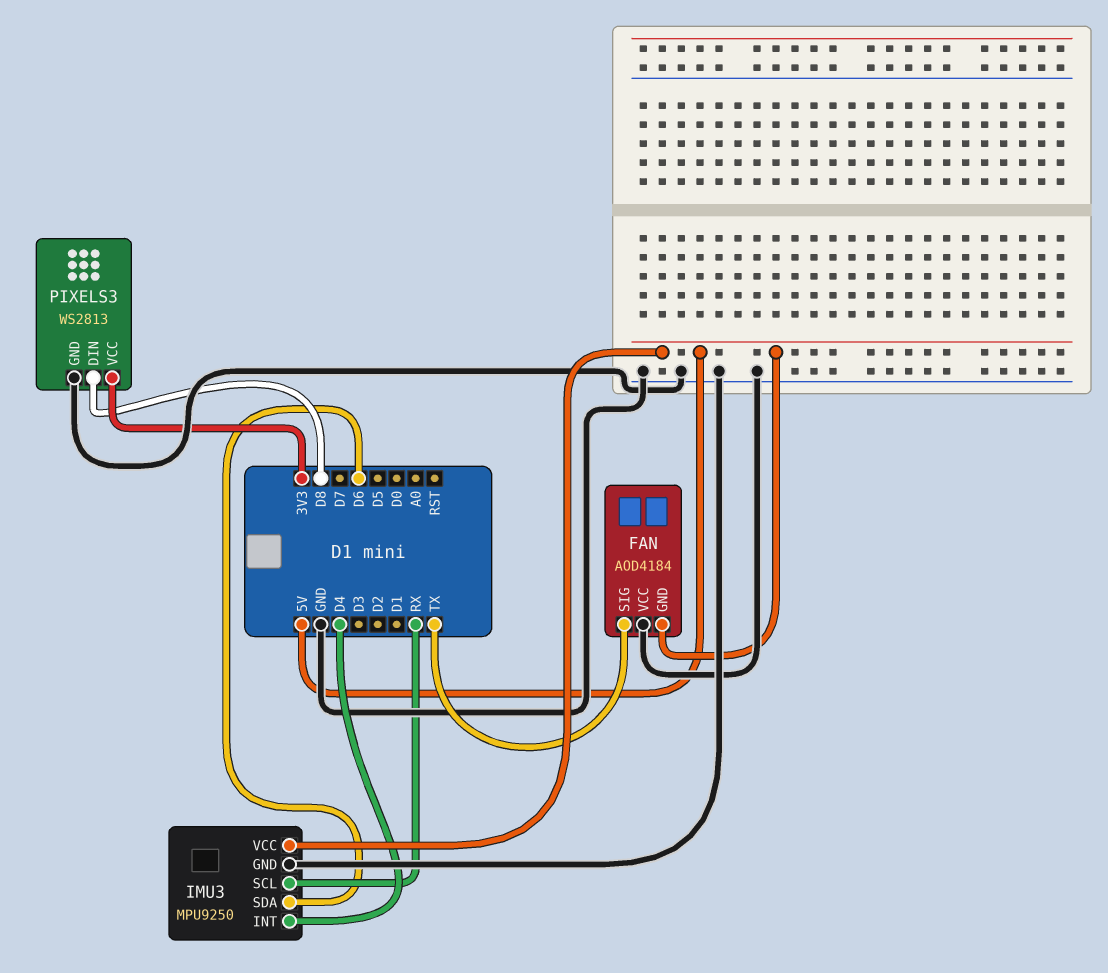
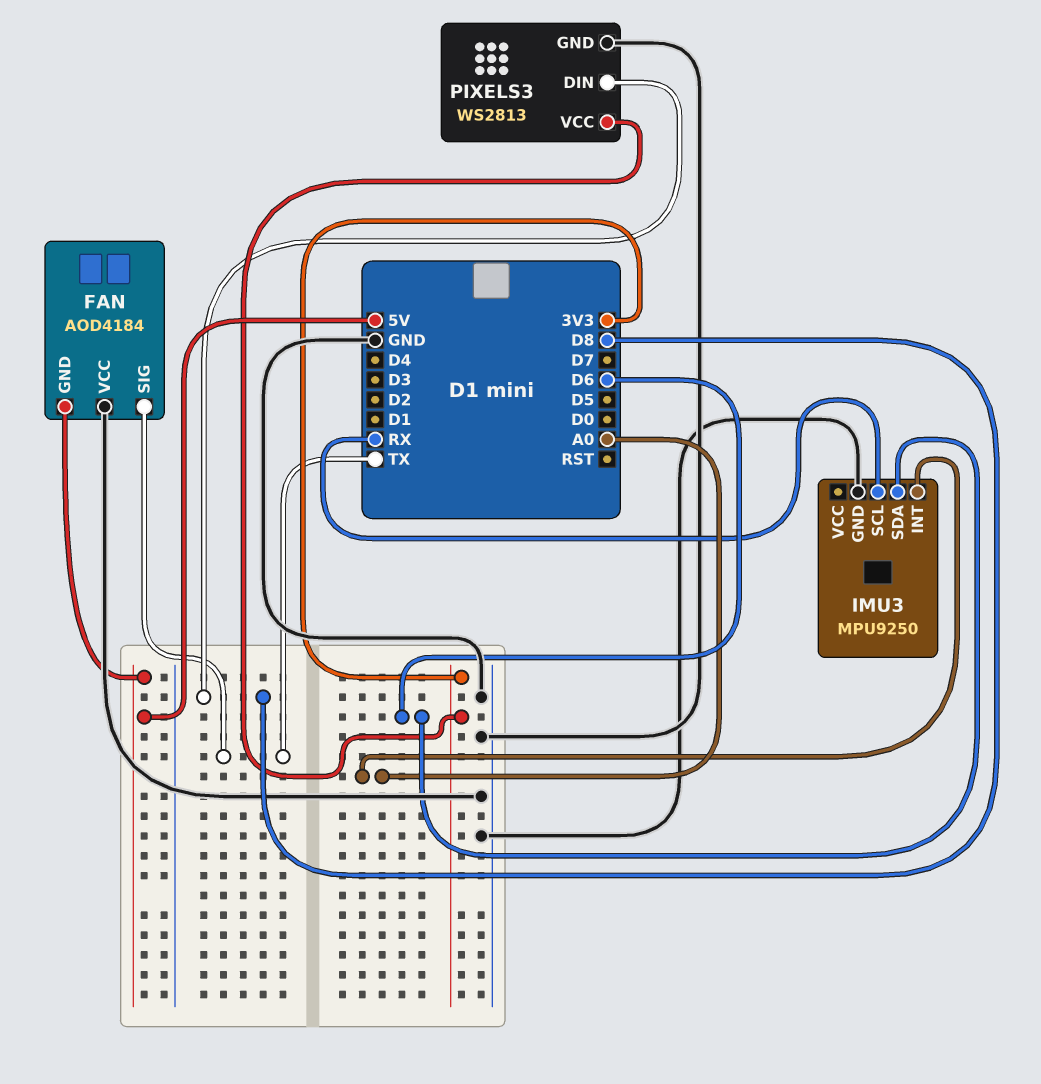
IMU3 pin INT: D4 -> A0
IMU3 pin VCC: 5V -> none

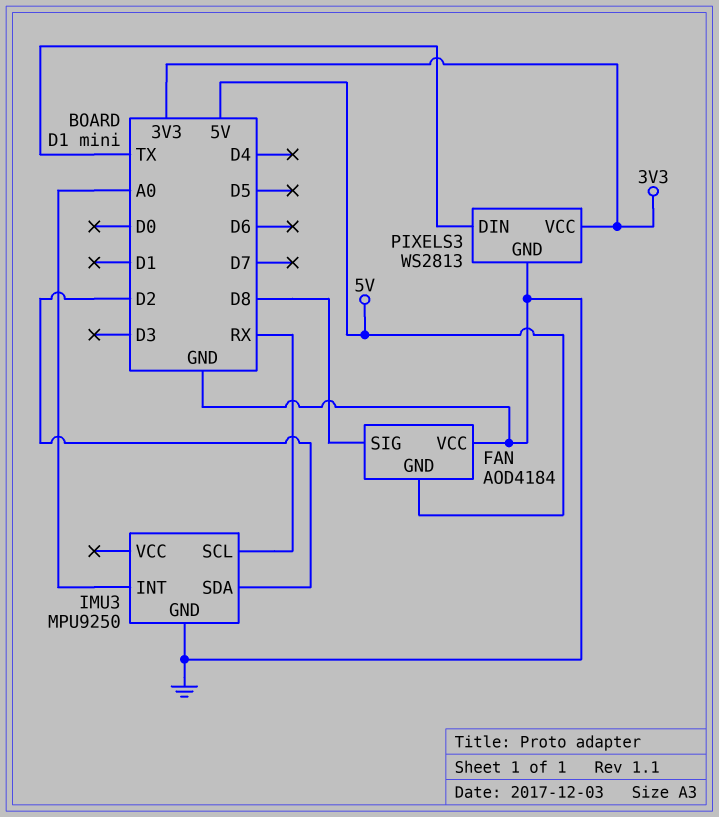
FAN pin SIG: TX -> D8
IMU3 pin SDA: D6 -> D2
PIXELS3 pin DIN: D8 -> TX

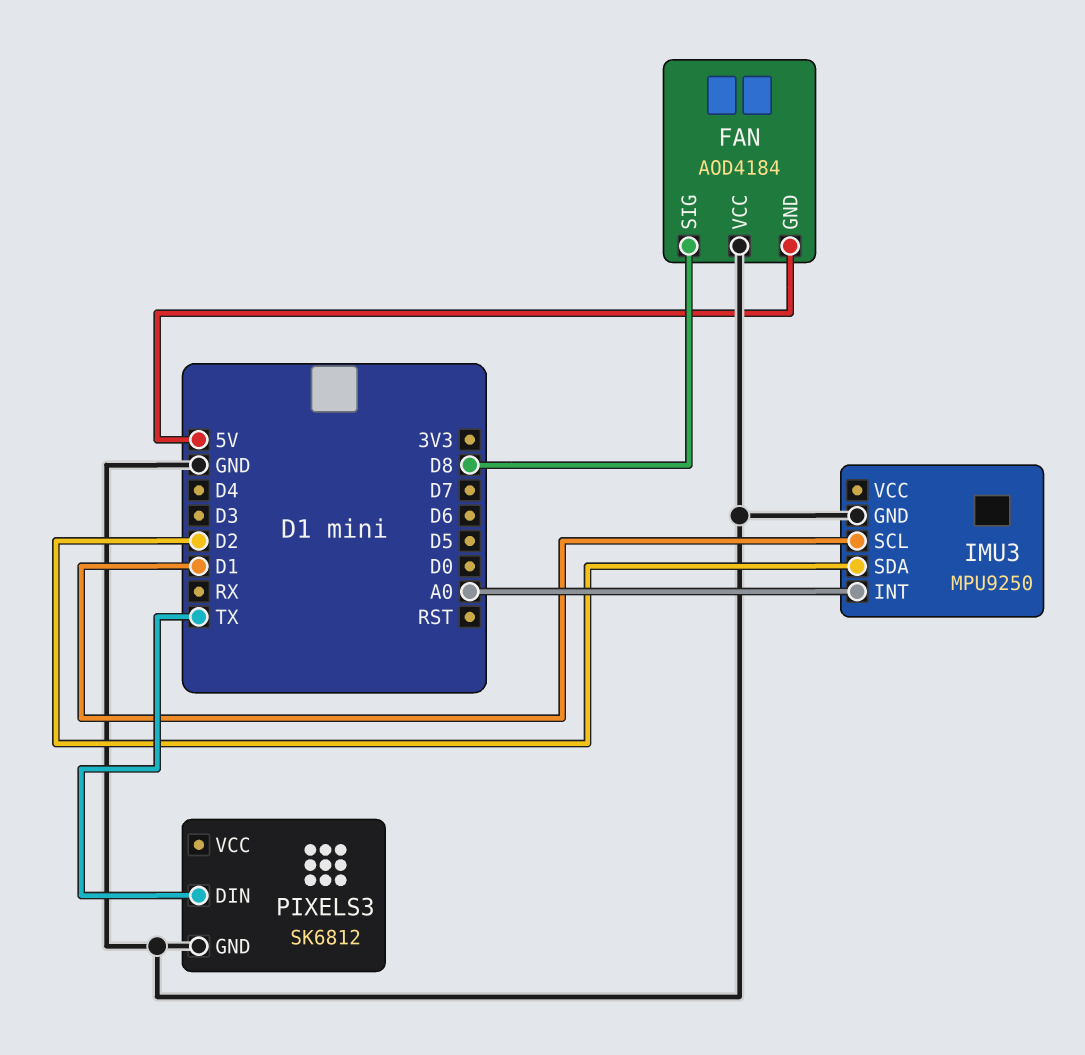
IMU3 pin SCL: RX -> D1
PIXELS3: WS2813 -> SK6812
PIXELS3 pin VCC: 3V3 -> none

